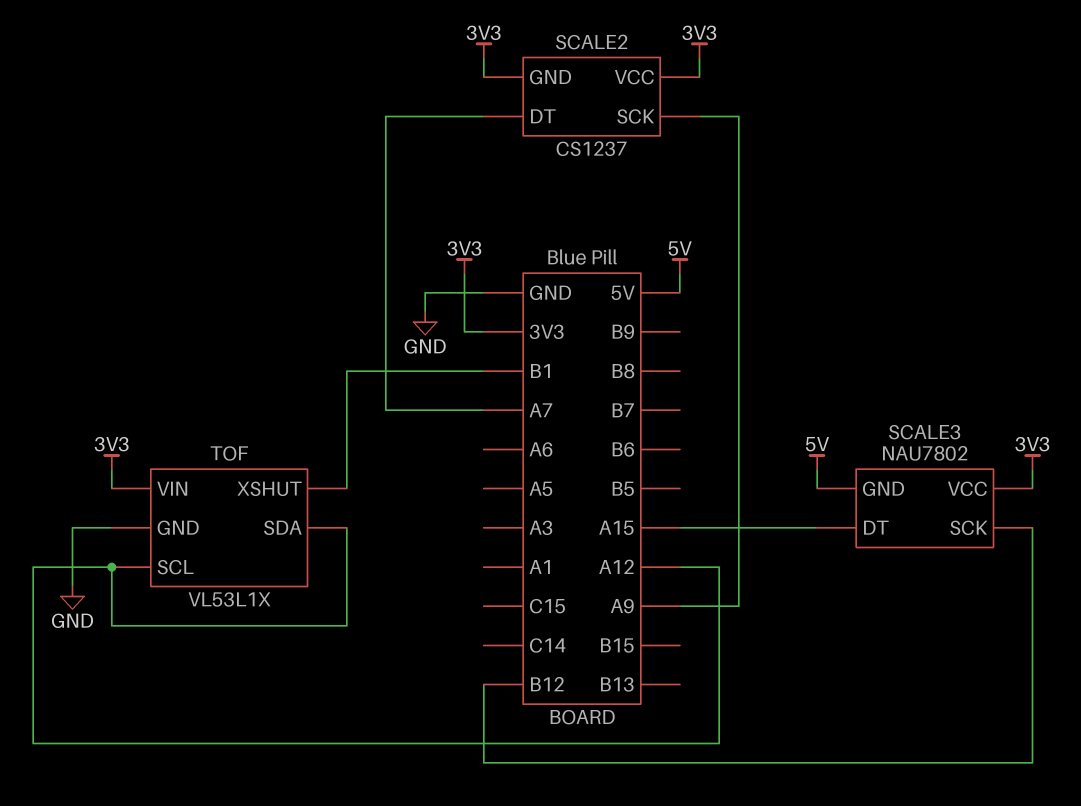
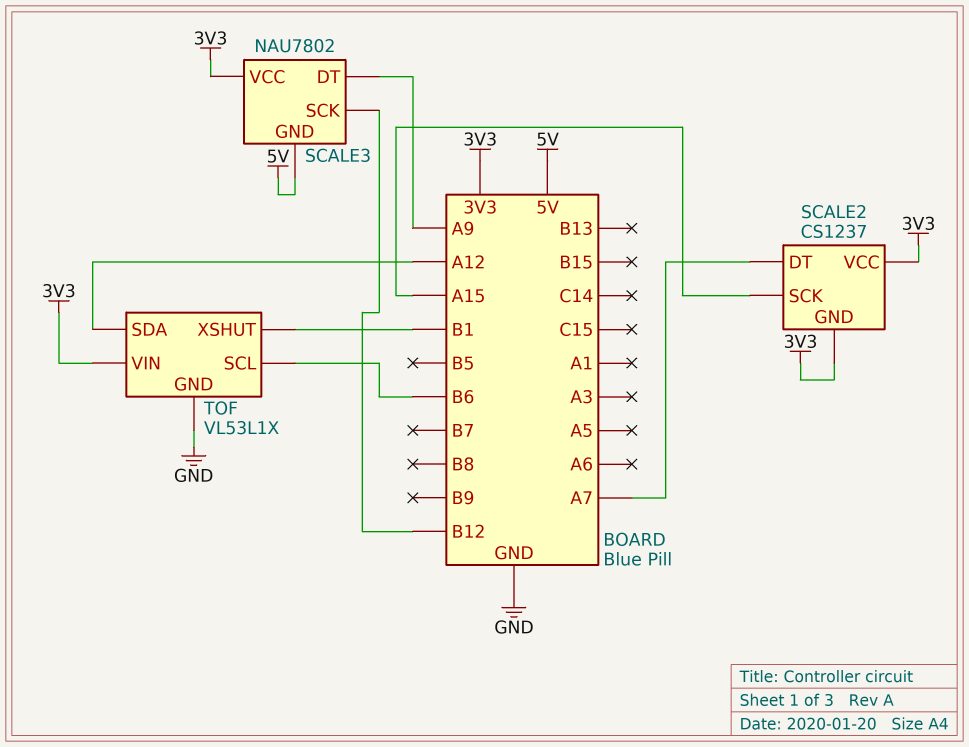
SCALE2 pin SCK: A9 -> A15
SCALE3 pin DT: A15 -> A9
TOF pin SCL: A12 -> B6

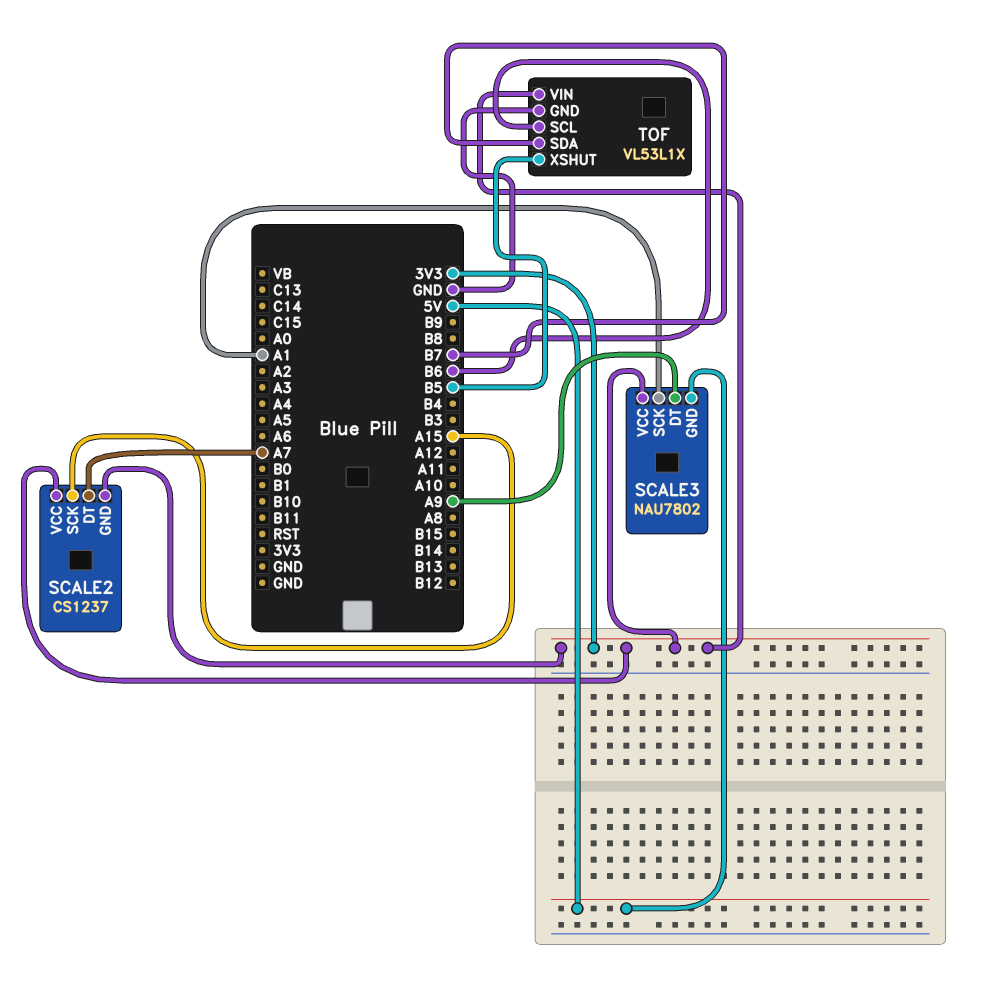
SCALE3 pin SCK: B12 -> A1
TOF pin SDA: A12 -> B7
TOF pin XSHUT: B1 -> B5

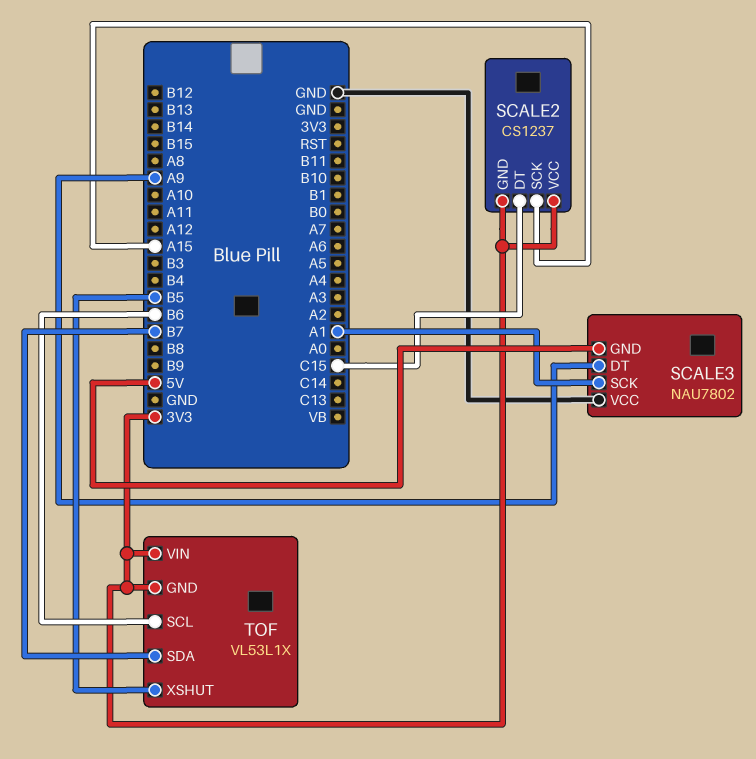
SCALE2 pin DT: A7 -> C15
SCALE3 pin VCC: 3V3 -> GND
TOF pin GND: GND -> 3V3

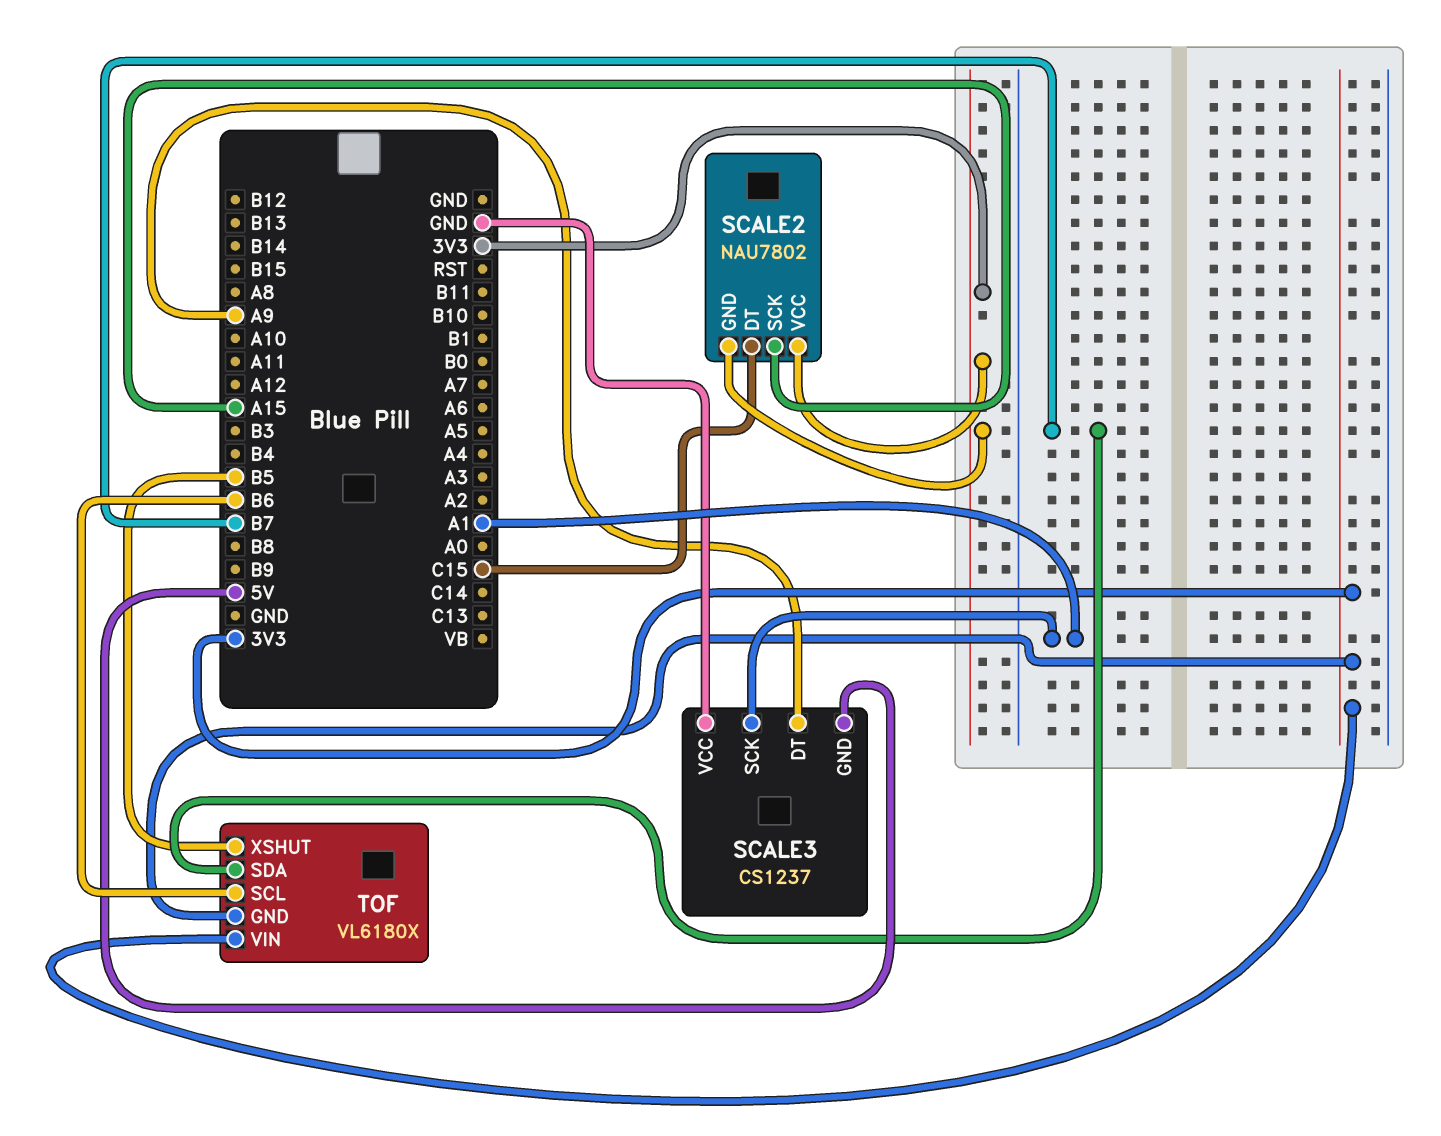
SCALE2: CS1237 -> NAU7802
SCALE3: NAU7802 -> CS1237
TOF: VL53L1X -> VL6180X

